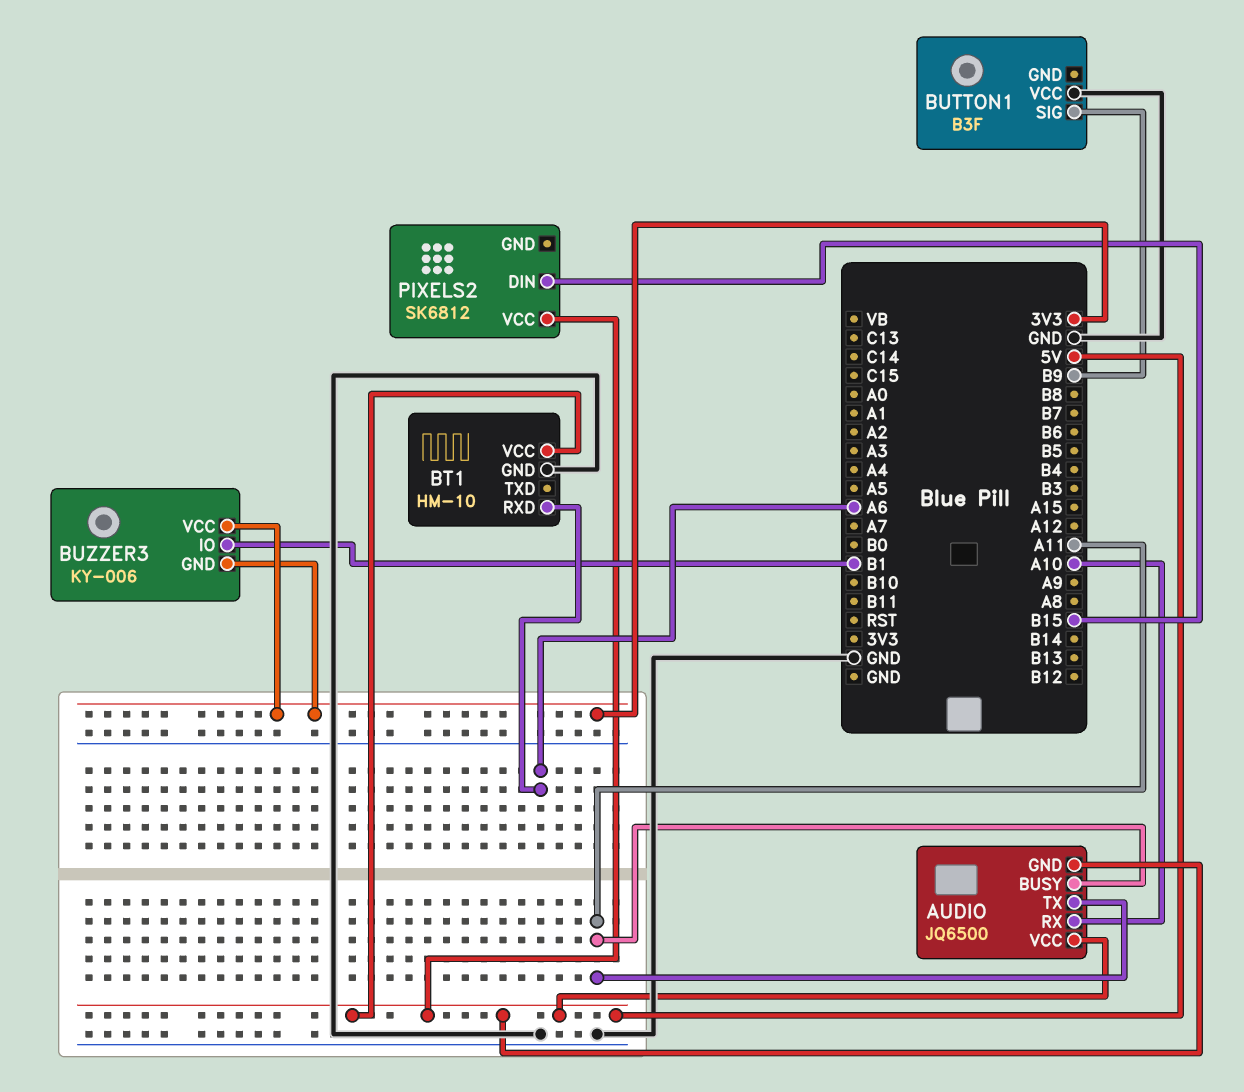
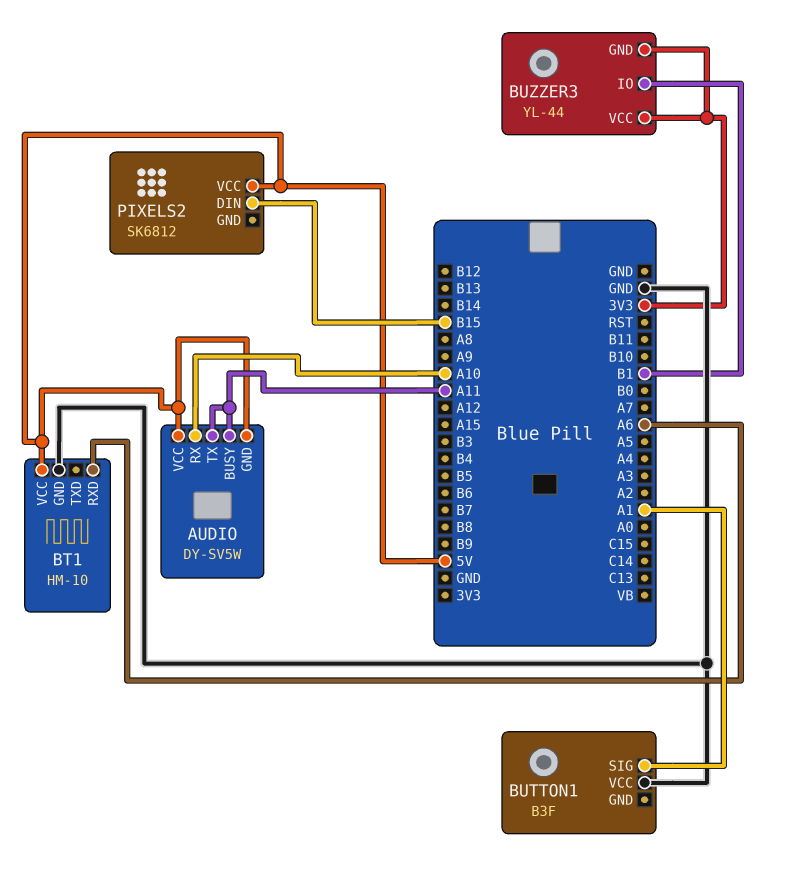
AUDIO: JQ6500 -> DY-SV5W
BUTTON1 pin SIG: B9 -> A1
BUZZER3: KY-006 -> YL-44

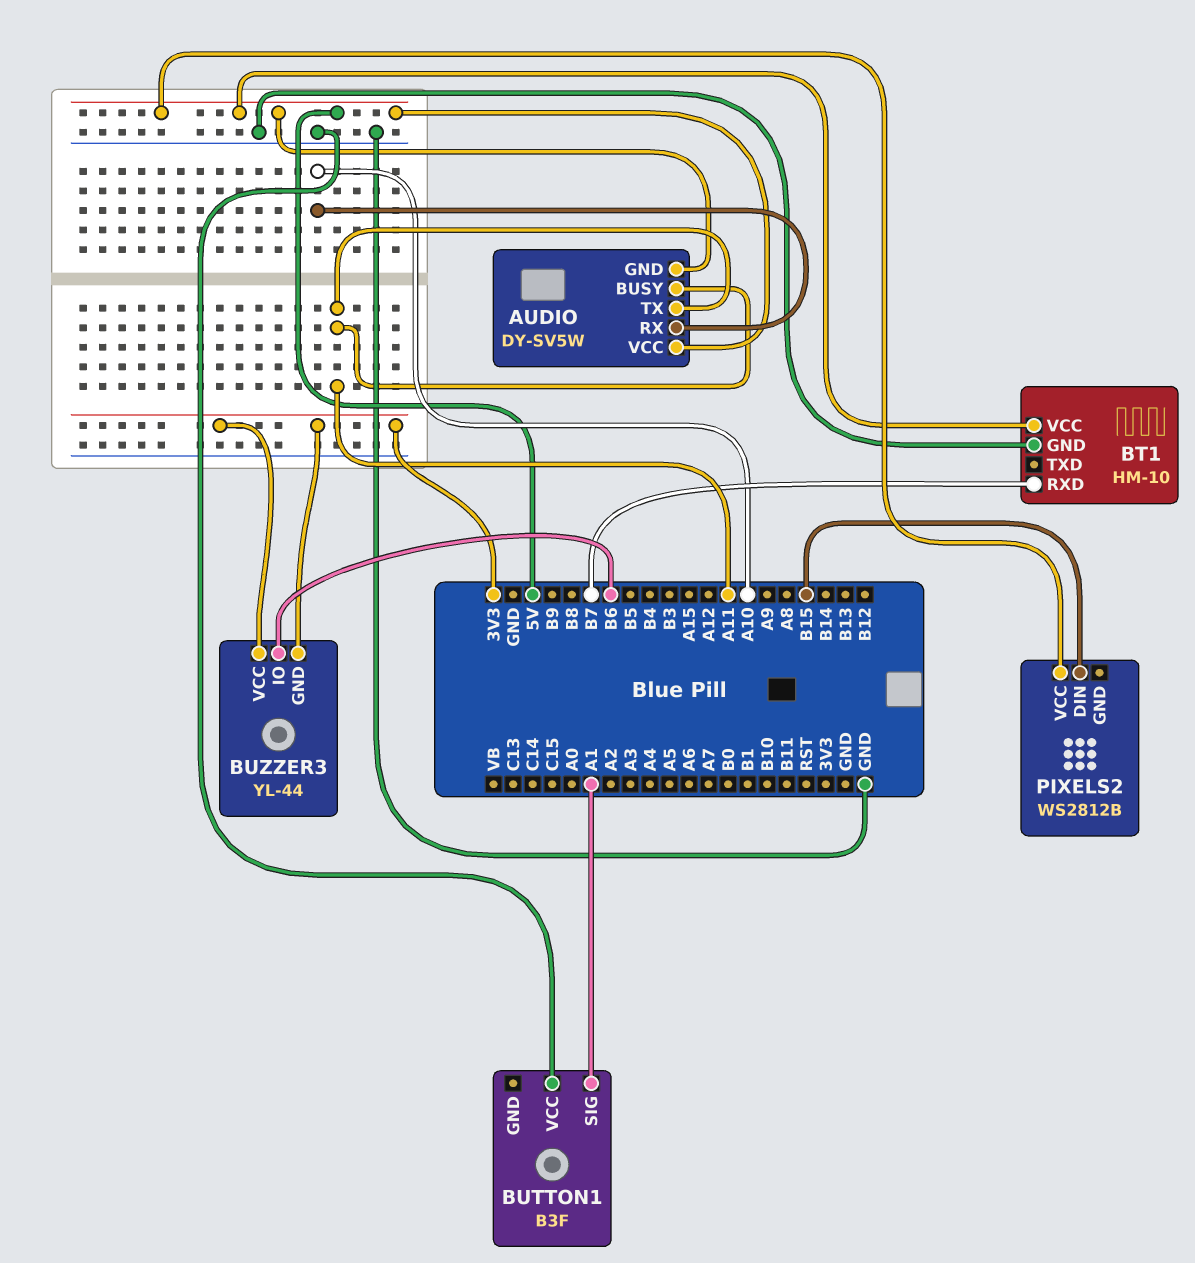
BT1 pin RXD: A6 -> B7
BUZZER3 pin IO: B1 -> B6
PIXELS2: SK6812 -> WS2812B

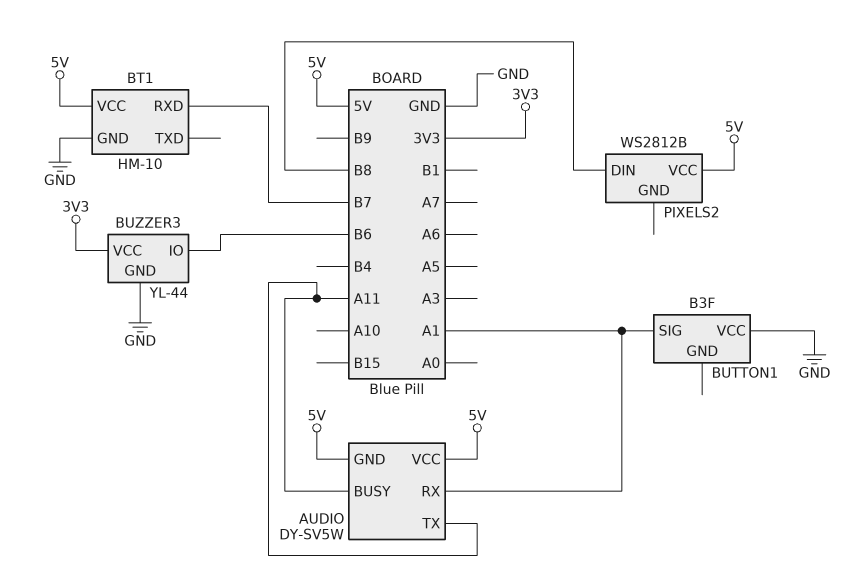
AUDIO pin RX: A10 -> A1
BUZZER3 pin GND: 3V3 -> GND
PIXELS2 pin DIN: B15 -> B8

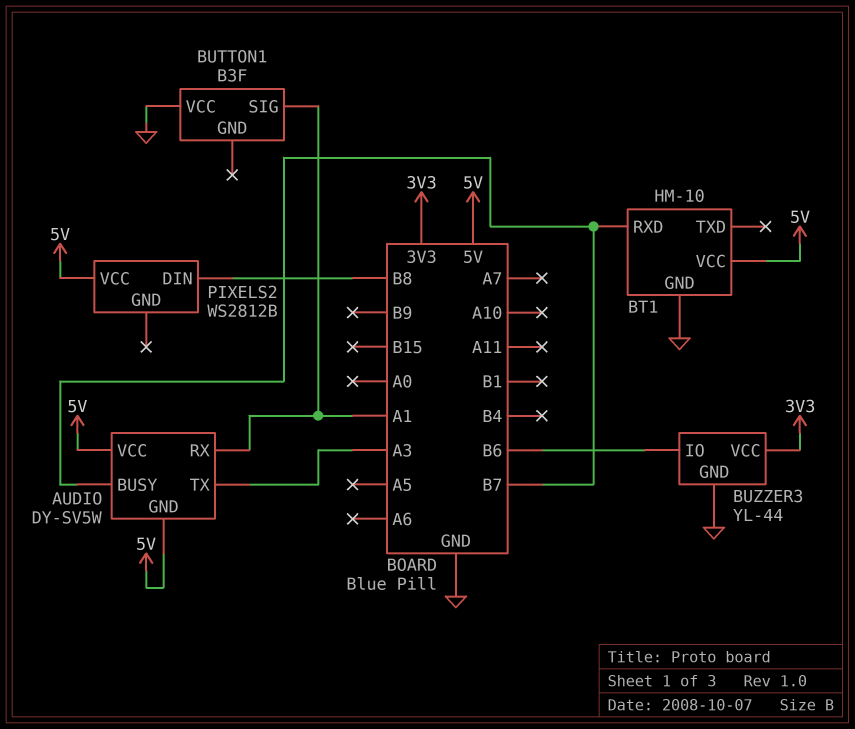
AUDIO pin BUSY: A11 -> B7
AUDIO pin TX: A11 -> A3

